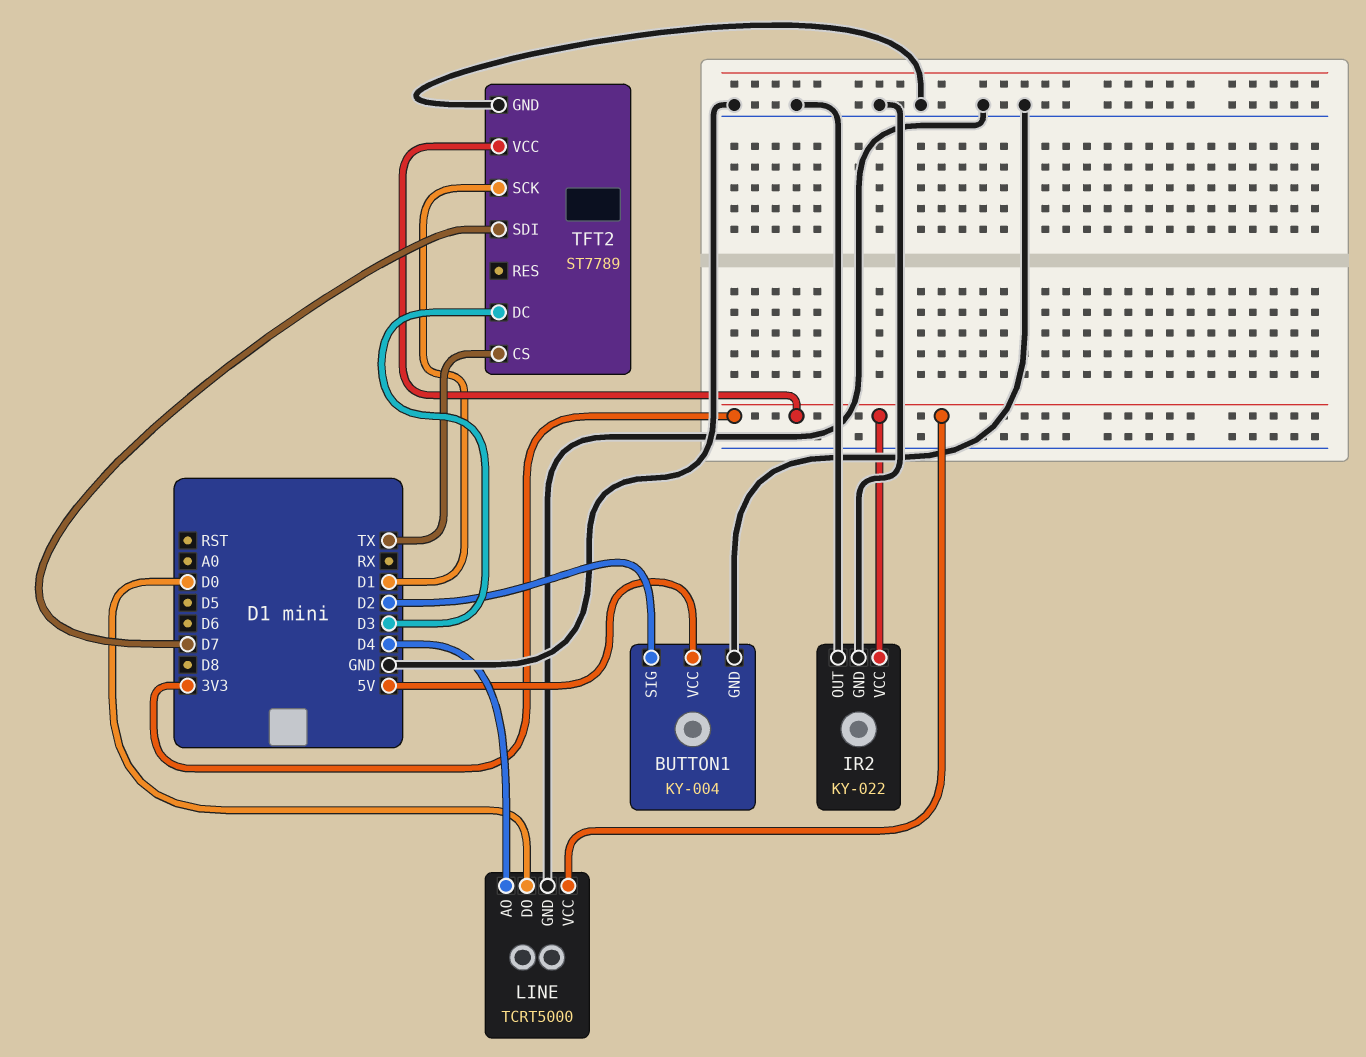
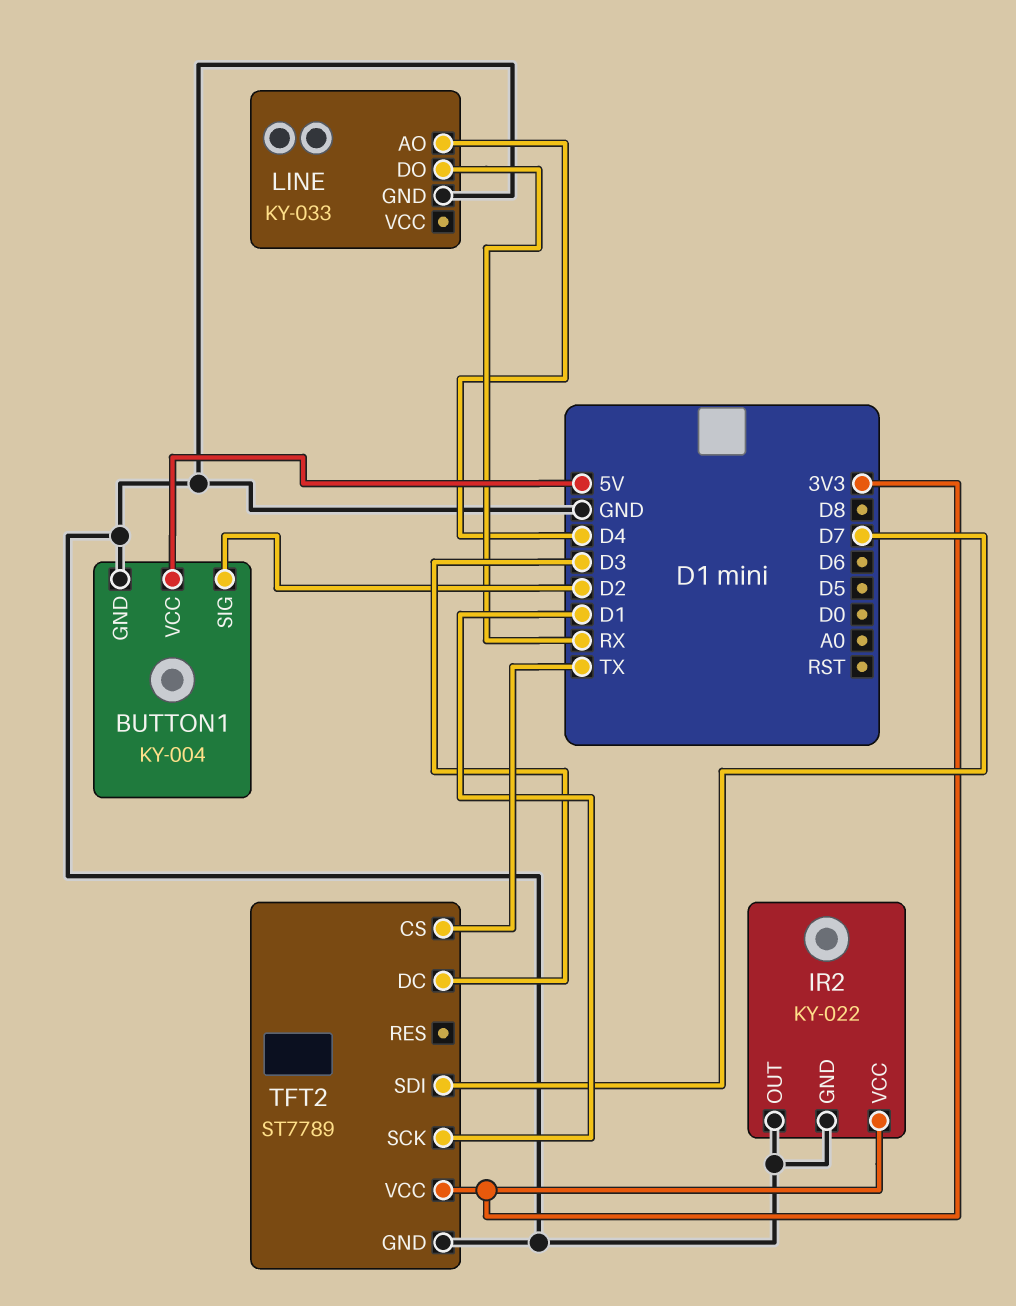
LINE: TCRT5000 -> KY-033
LINE pin DO: D0 -> RX
LINE pin VCC: 3V3 -> none

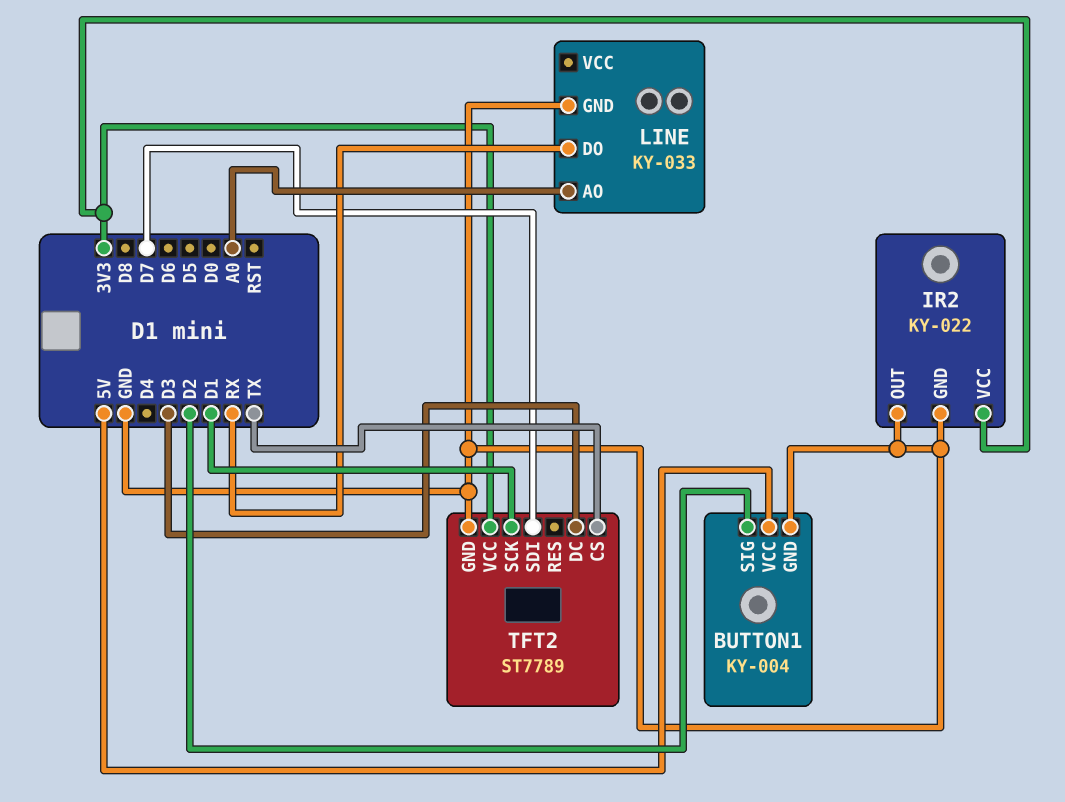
LINE pin AO: D4 -> A0

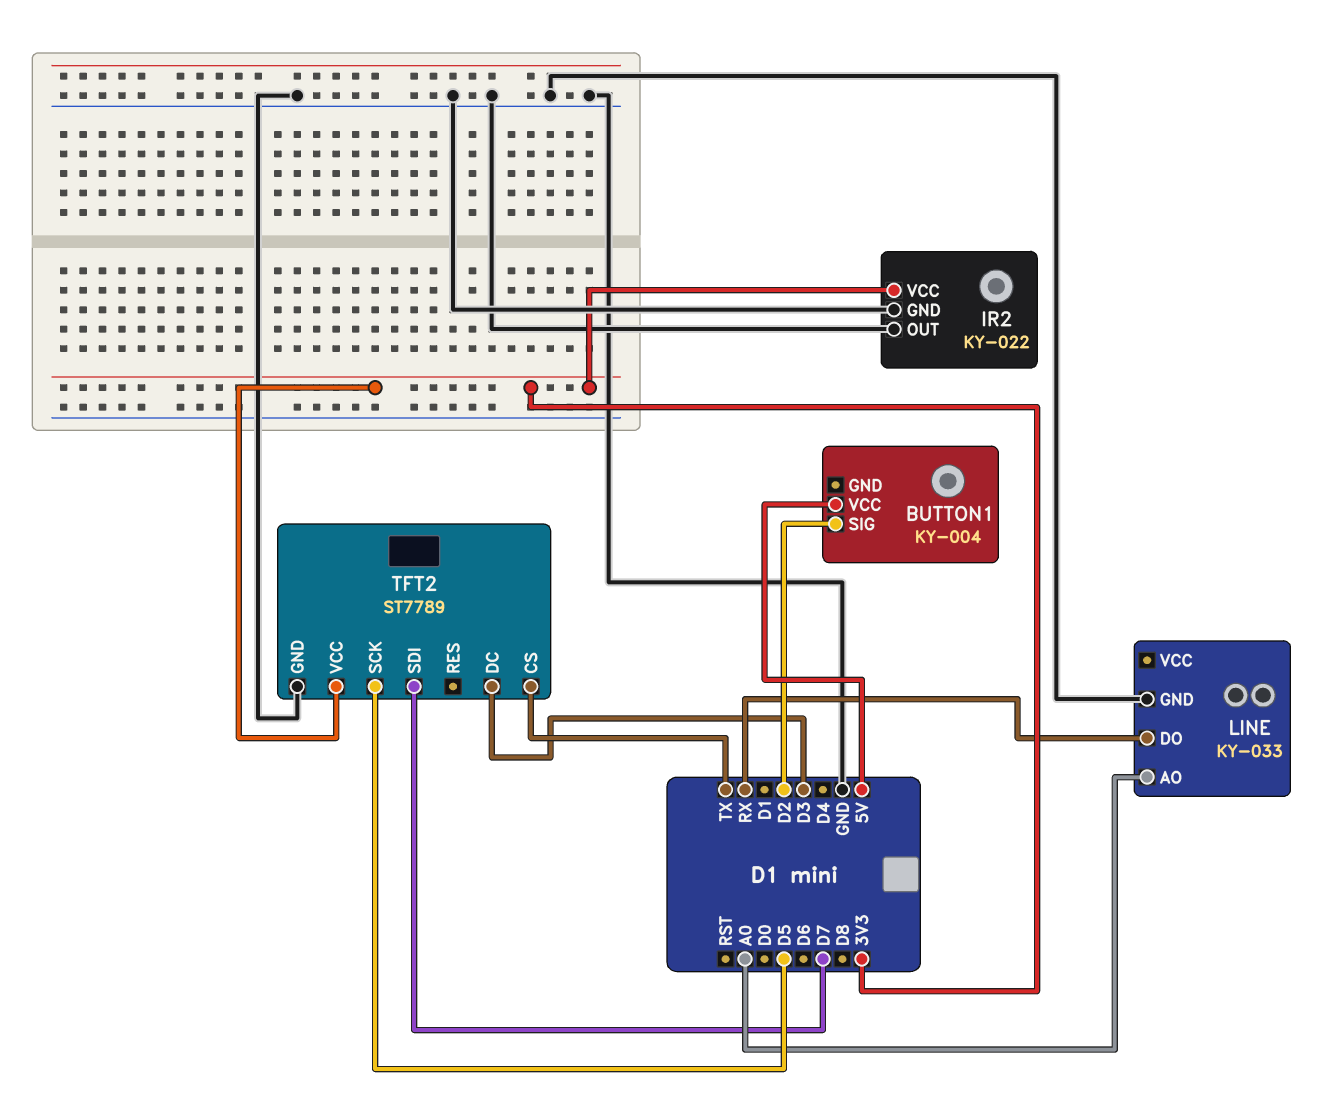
BUTTON1 pin GND: GND -> none
TFT2 pin SCK: D1 -> D5

